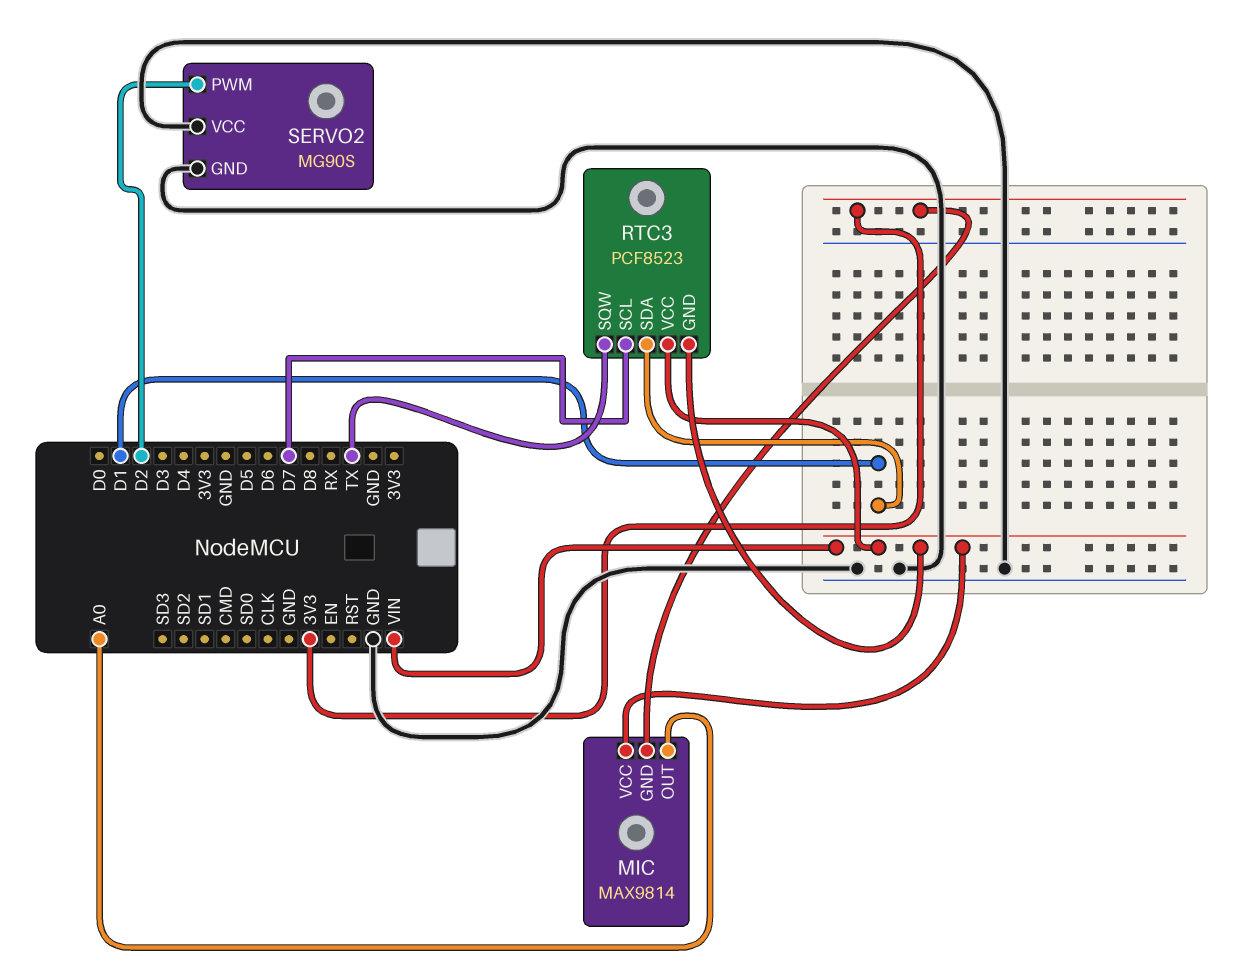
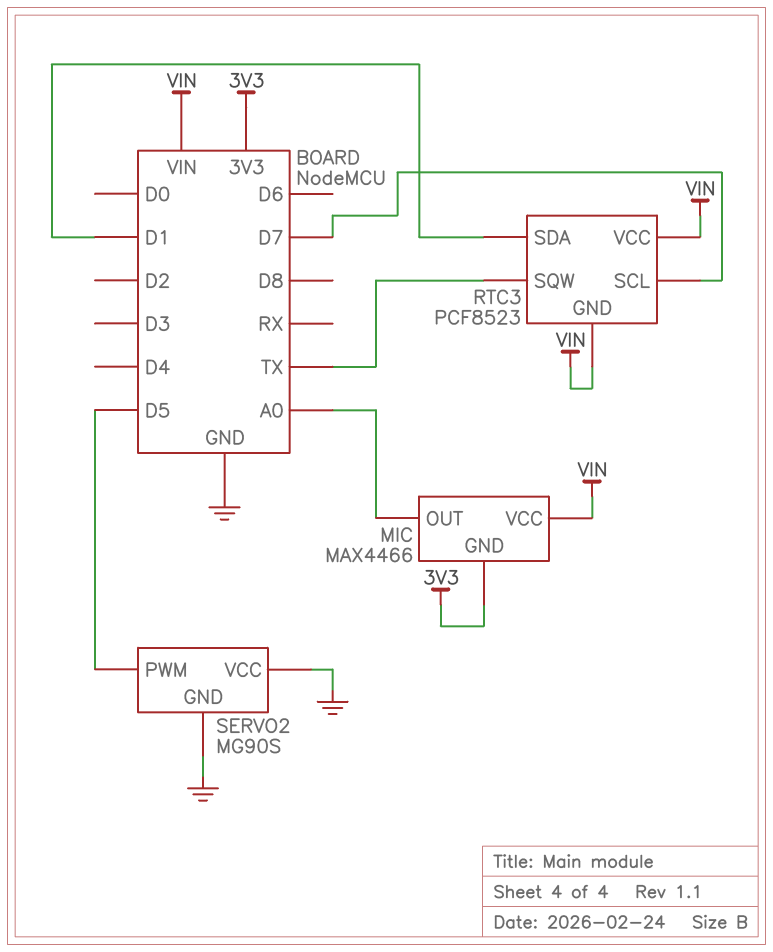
MIC: MAX9814 -> MAX4466
SERVO2 pin PWM: D2 -> D5

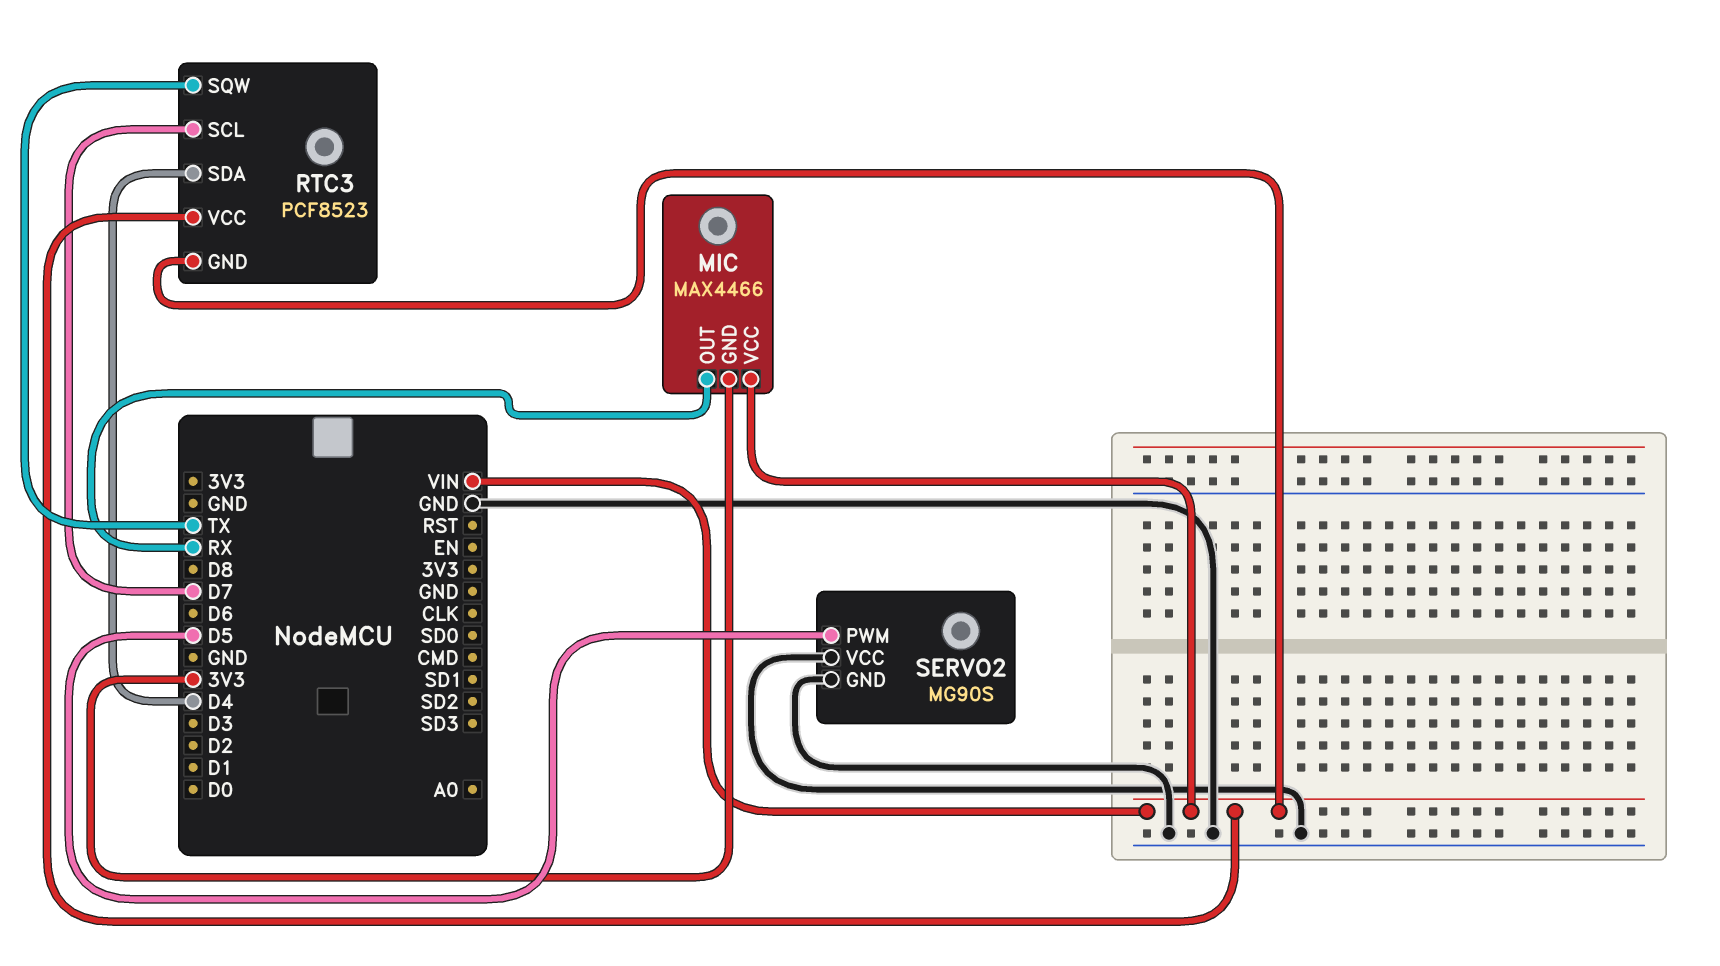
MIC pin OUT: A0 -> RX
RTC3 pin SDA: D1 -> D4

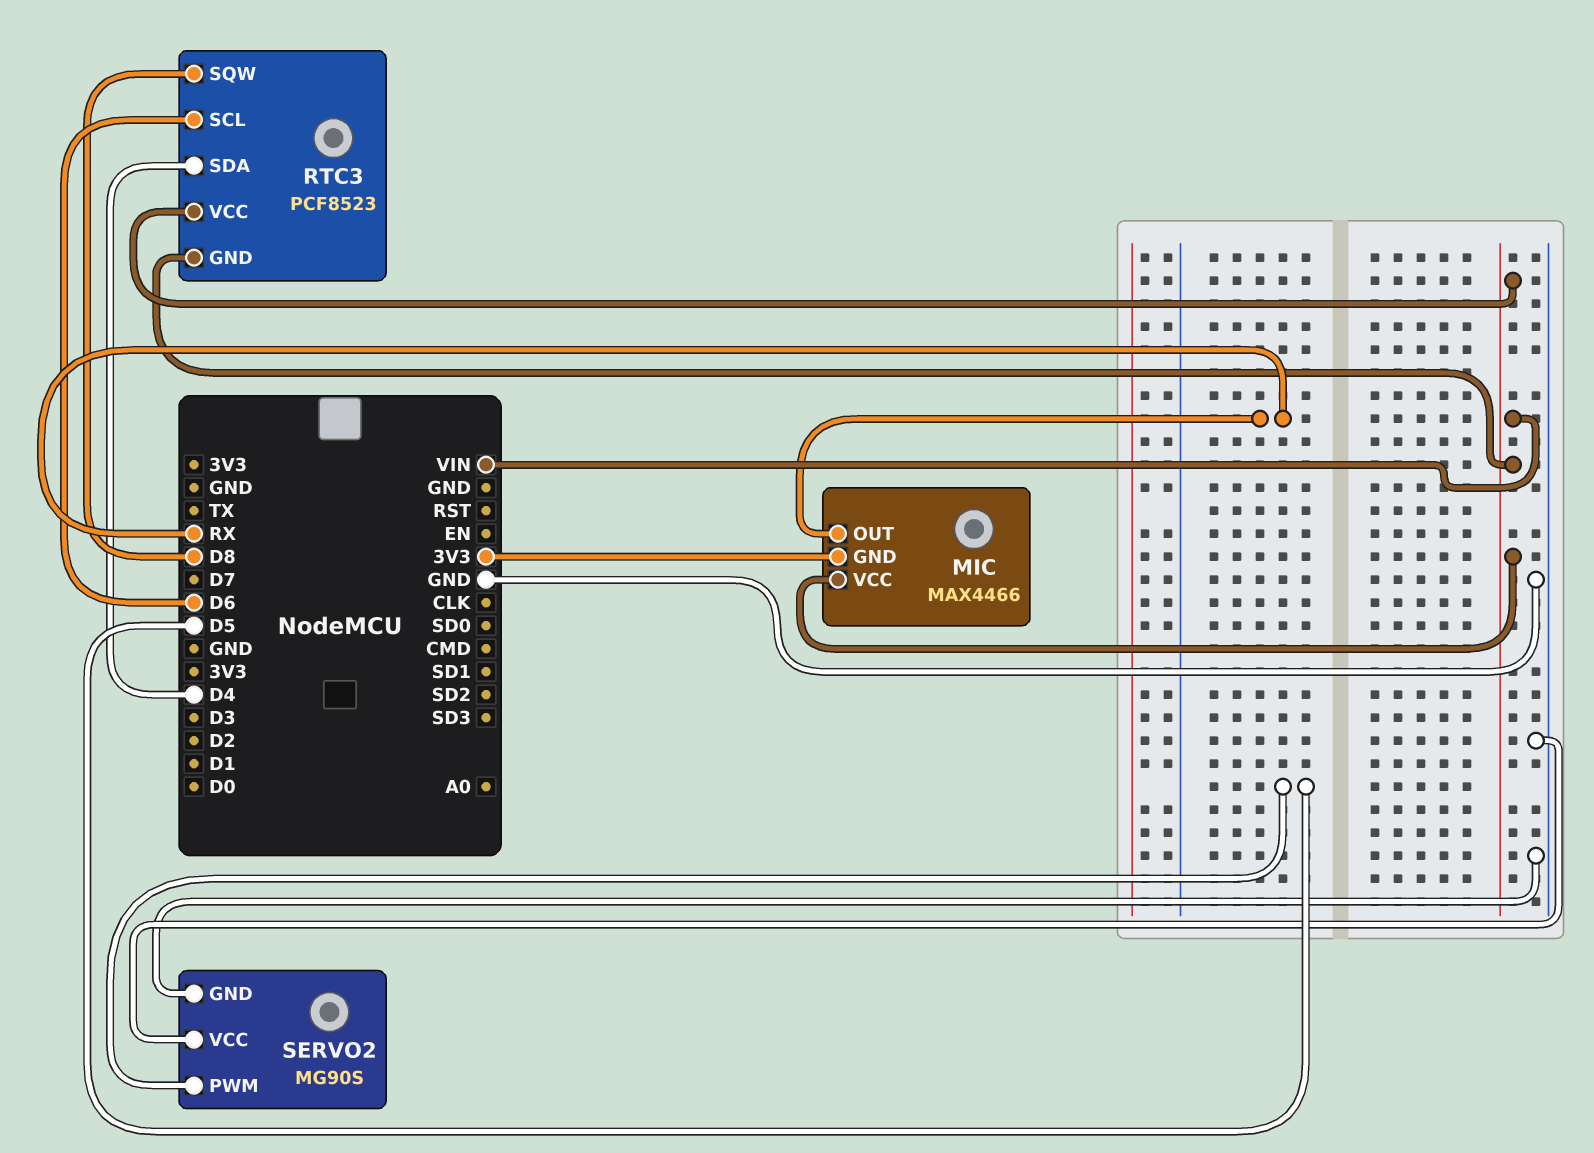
RTC3 pin SCL: D7 -> D6
RTC3 pin SQW: TX -> D8

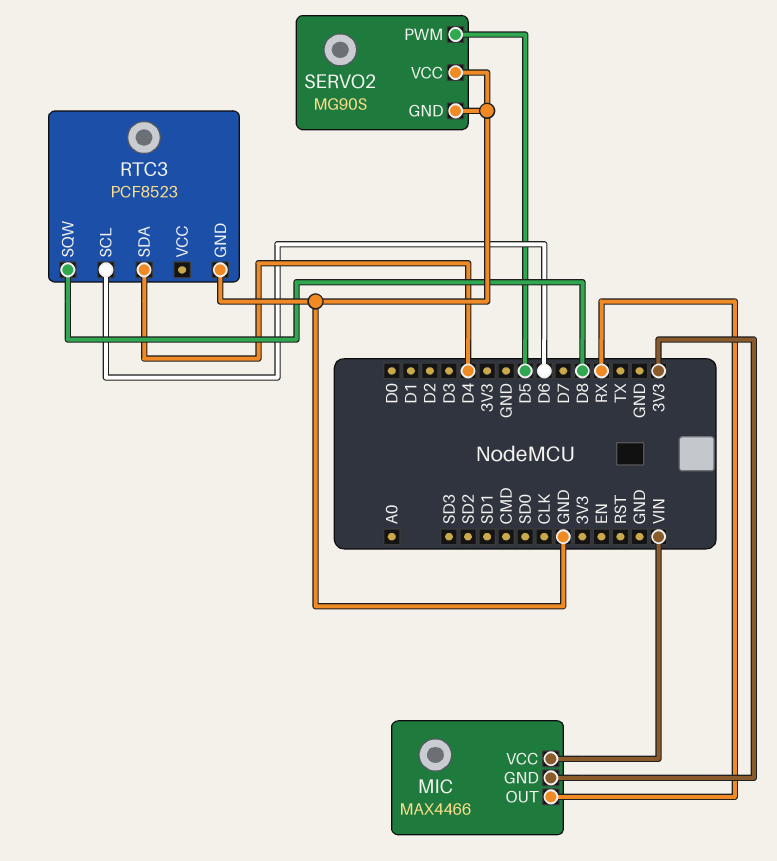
RTC3 pin GND: VIN -> GND
RTC3 pin VCC: VIN -> none

